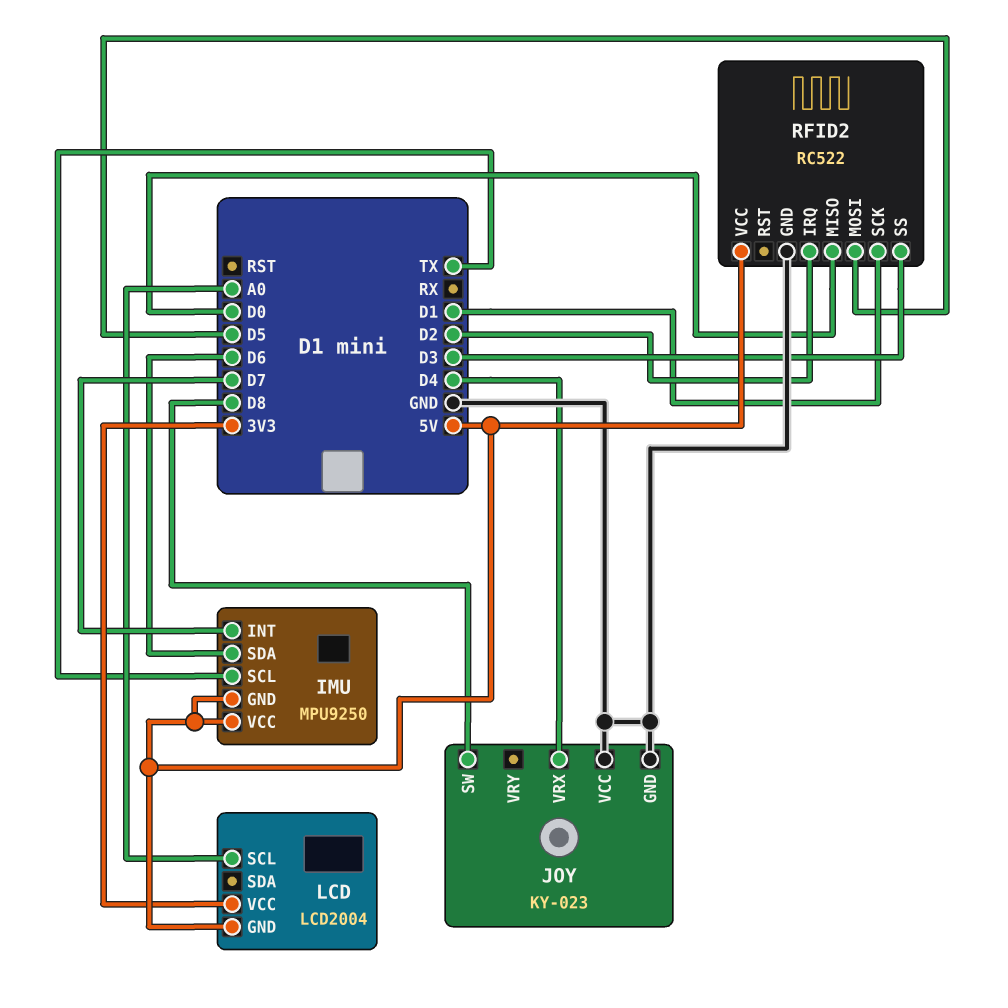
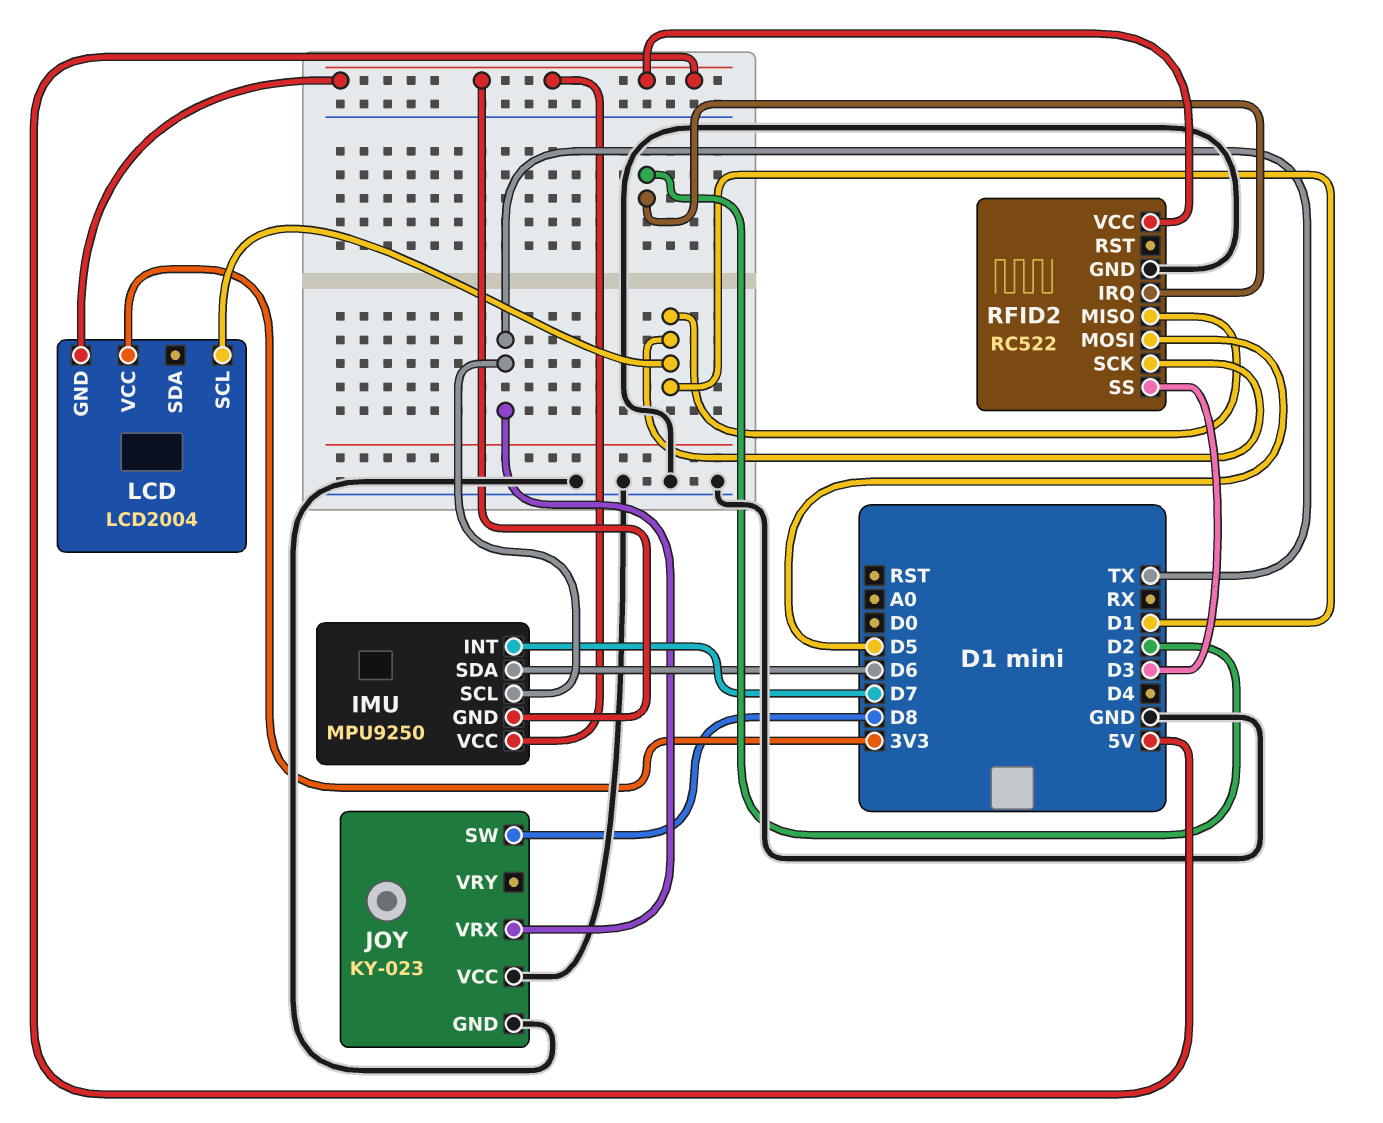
JOY pin VRX: D4 -> TX
LCD pin SCL: A0 -> D1
RFID2 pin MISO: D0 -> D1

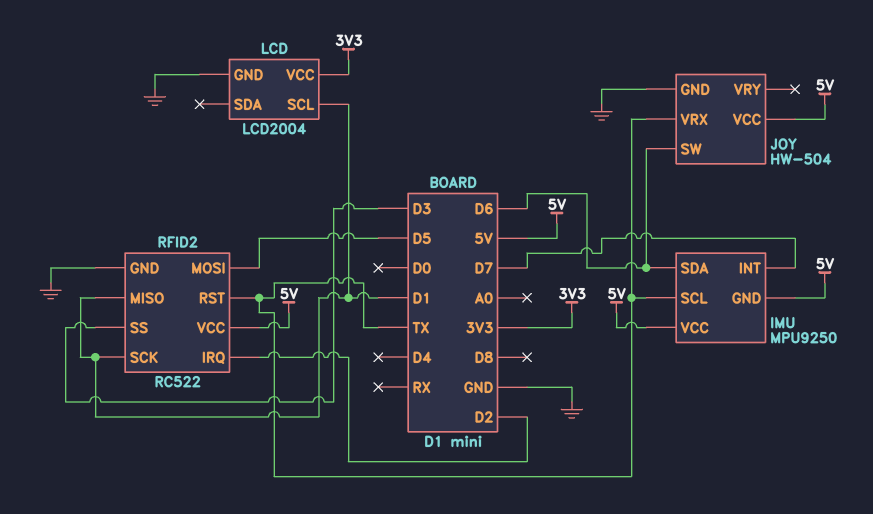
JOY: KY-023 -> HW-504
JOY pin SW: D8 -> D6
JOY pin VCC: GND -> 5V
LCD pin GND: 5V -> GND
RFID2 pin RST: none -> TX

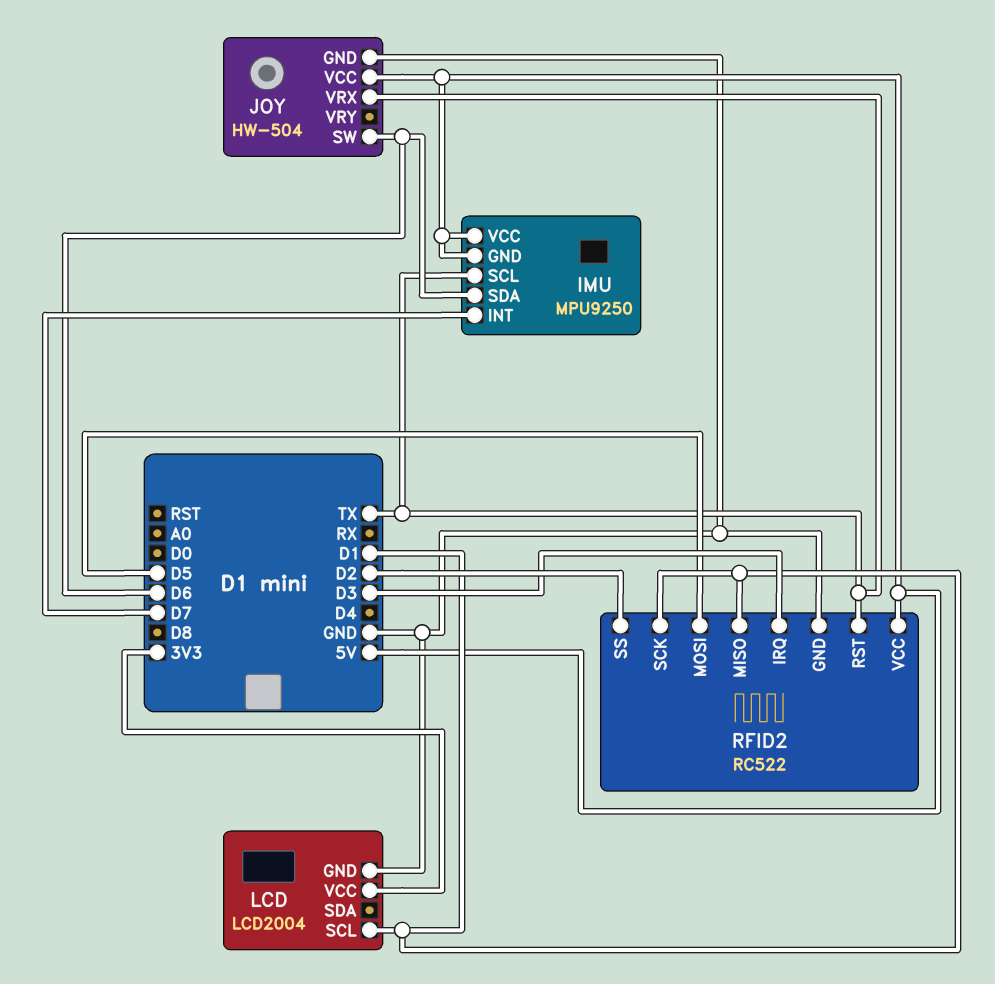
RFID2 pin IRQ: D2 -> D3
RFID2 pin SS: D3 -> D2

